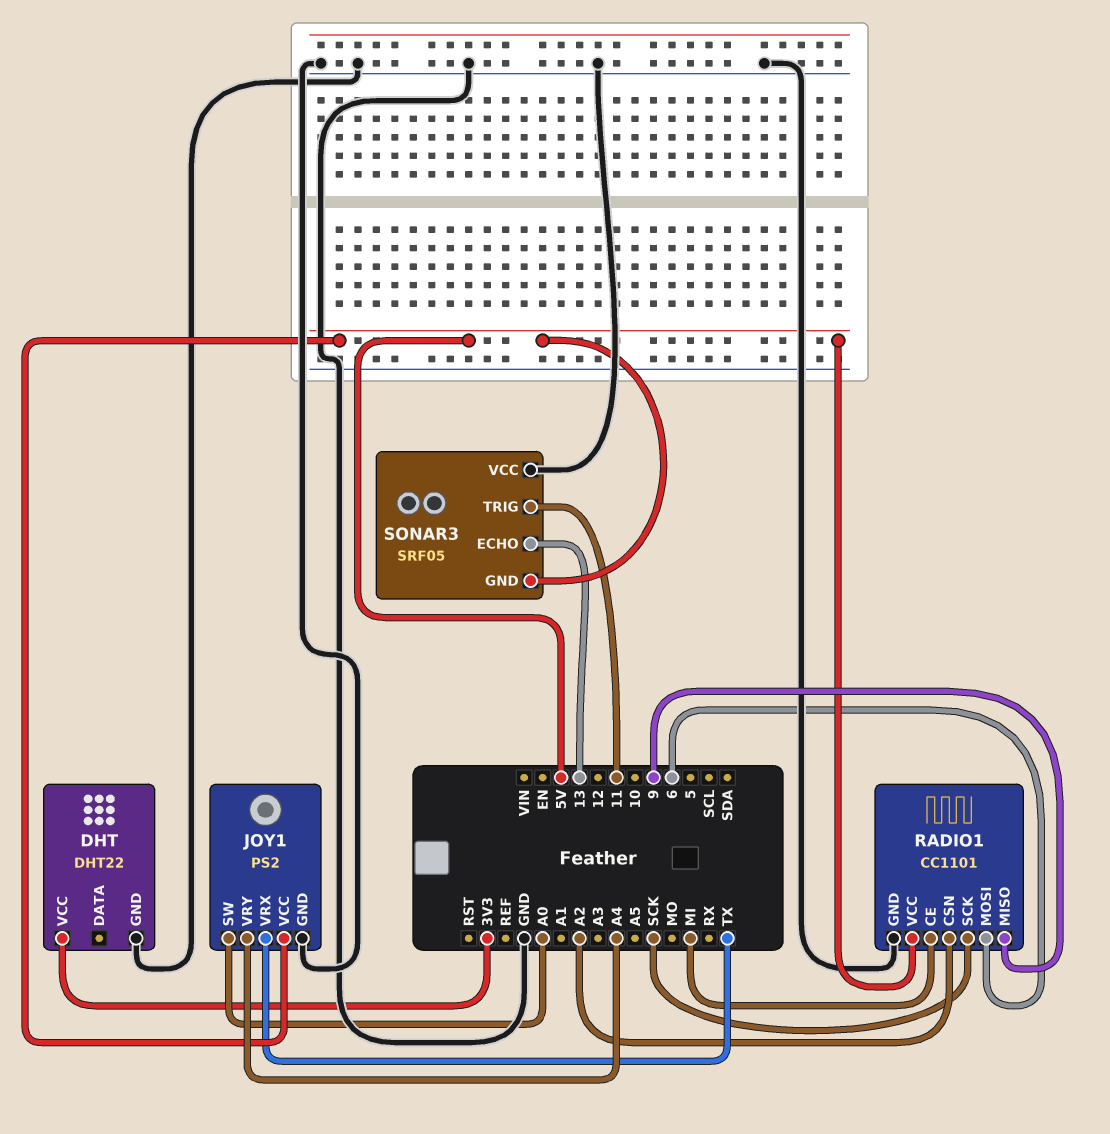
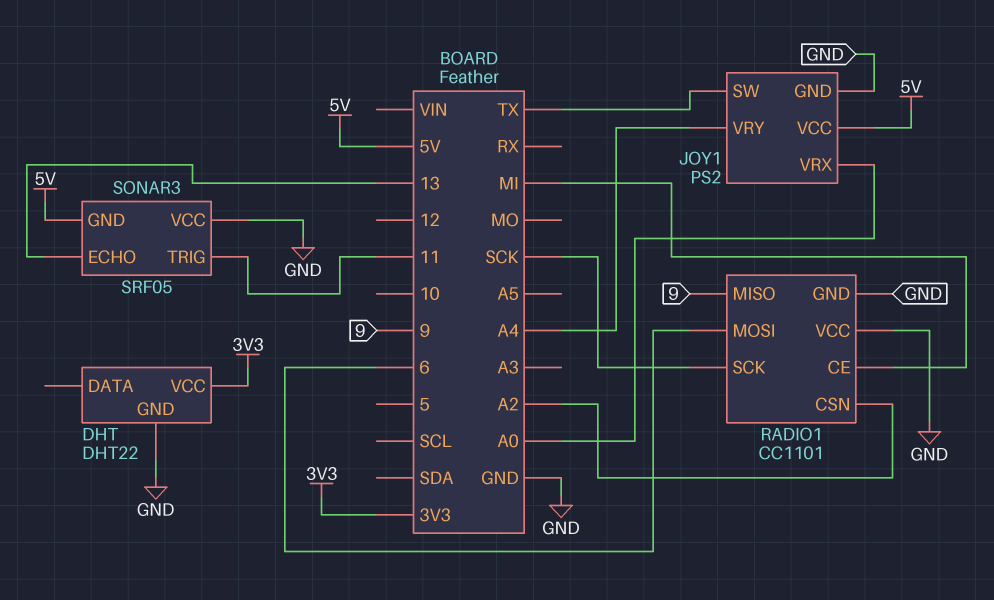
JOY1 pin SW: A0 -> TX
JOY1 pin VRX: TX -> A0
RADIO1 pin VCC: 5V -> GND

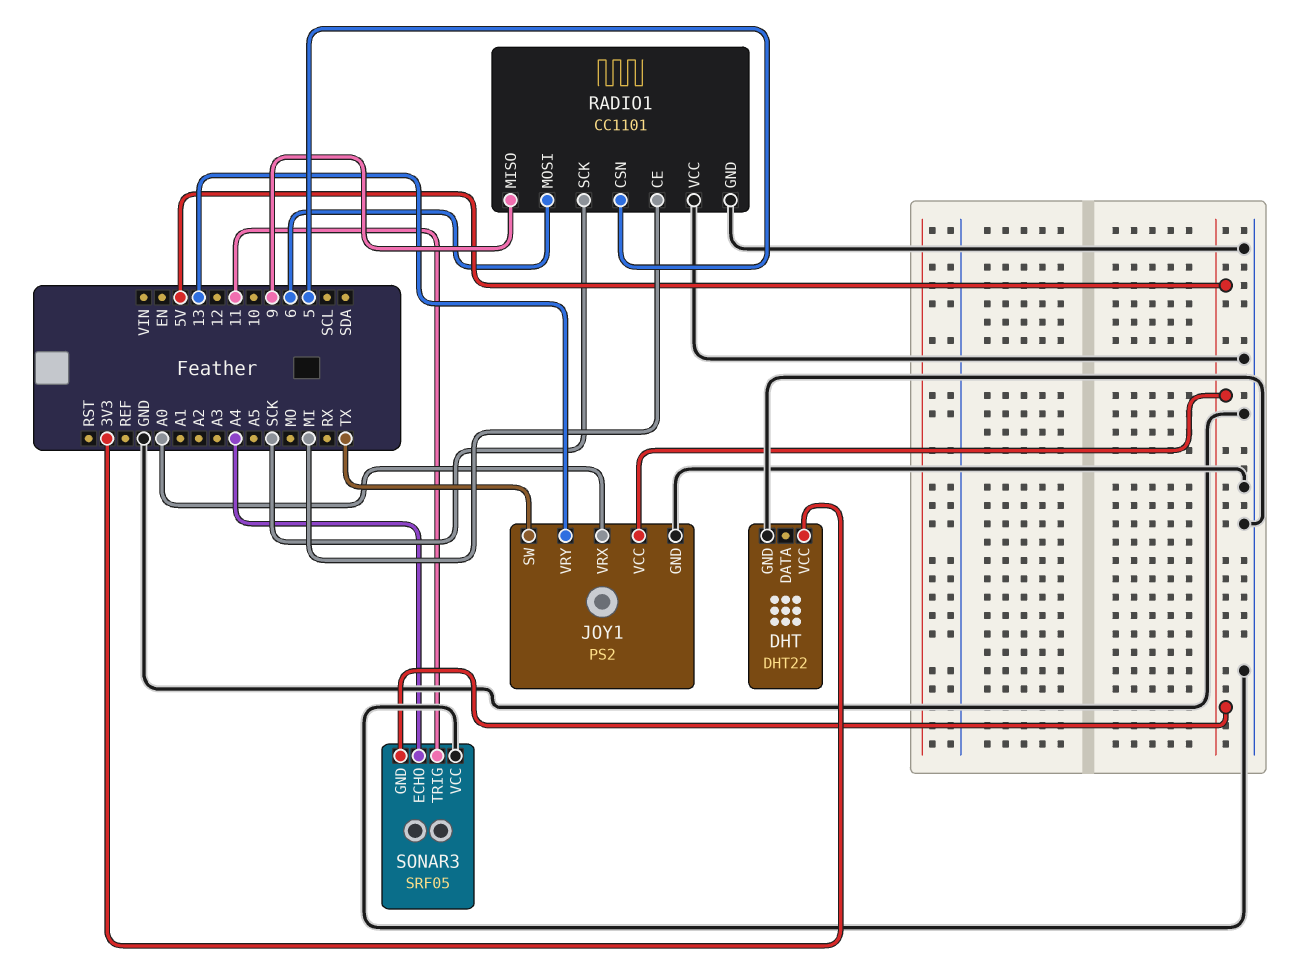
JOY1 pin VRY: A4 -> 13
RADIO1 pin CSN: A2 -> 5
SONAR3 pin ECHO: 13 -> A4

